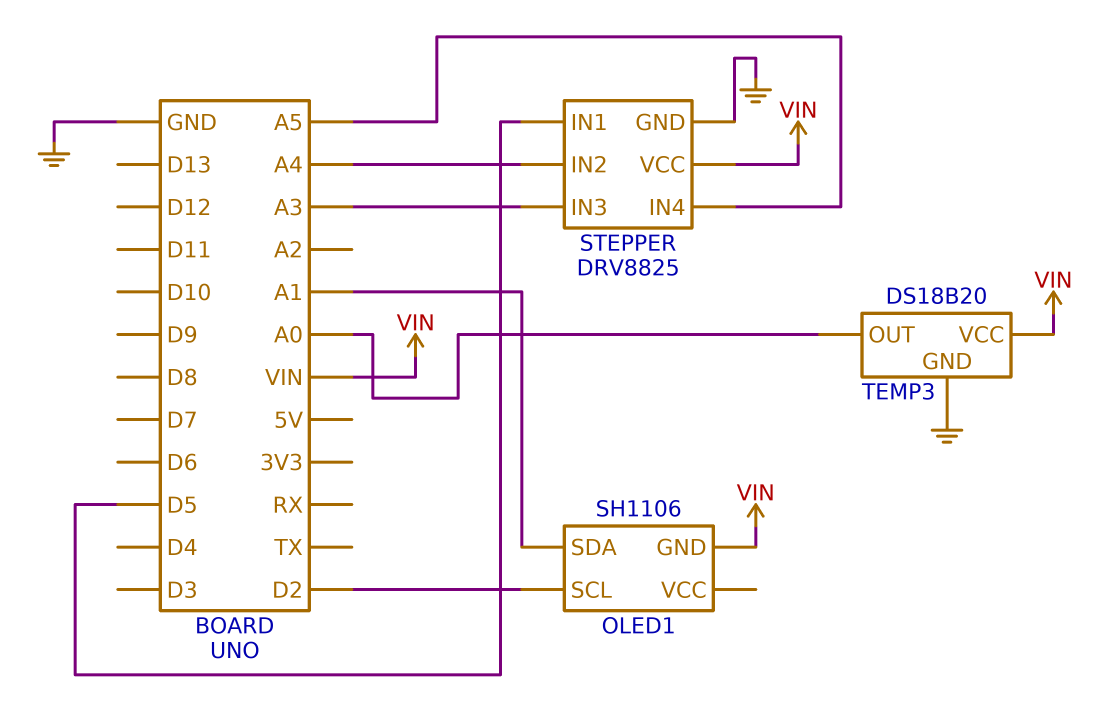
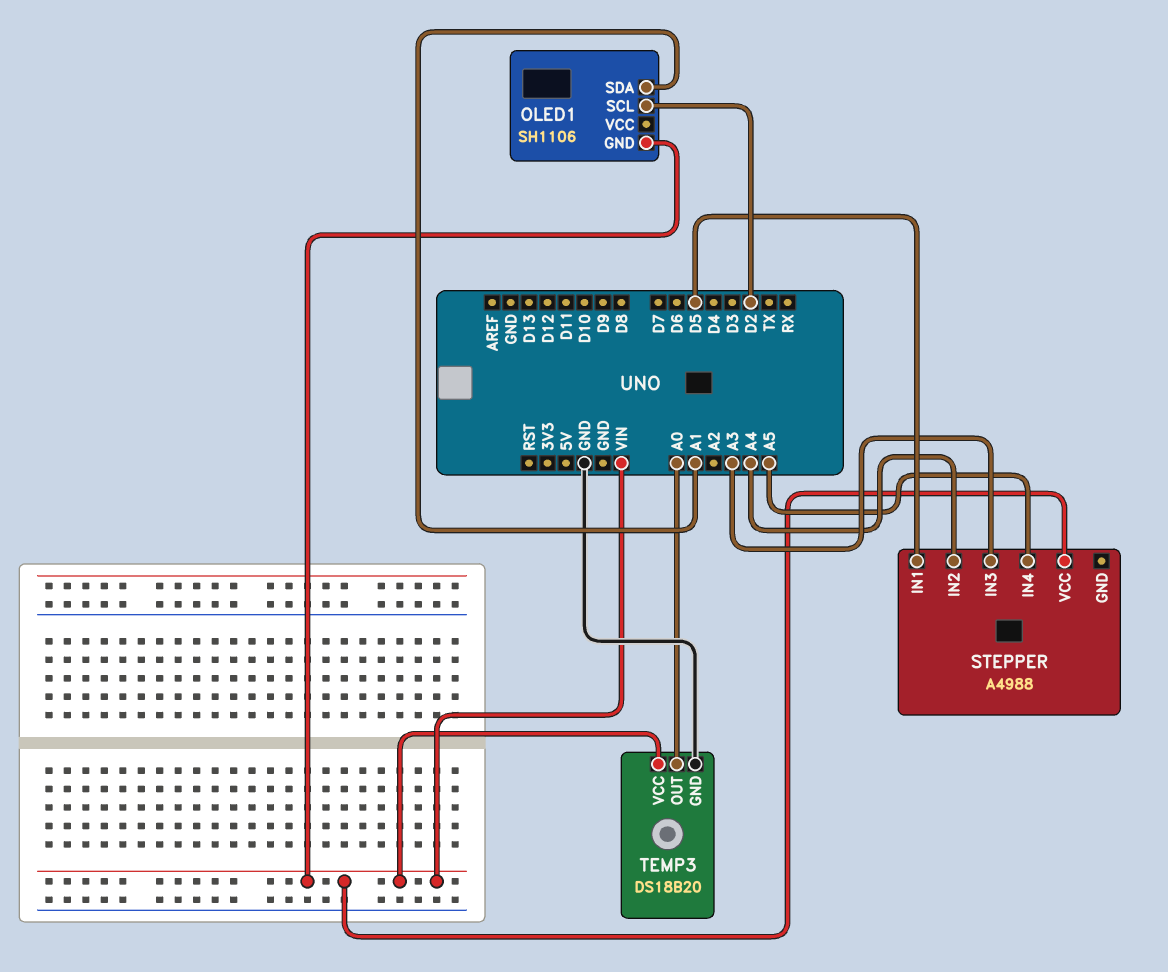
STEPPER: DRV8825 -> A4988
STEPPER pin GND: GND -> none

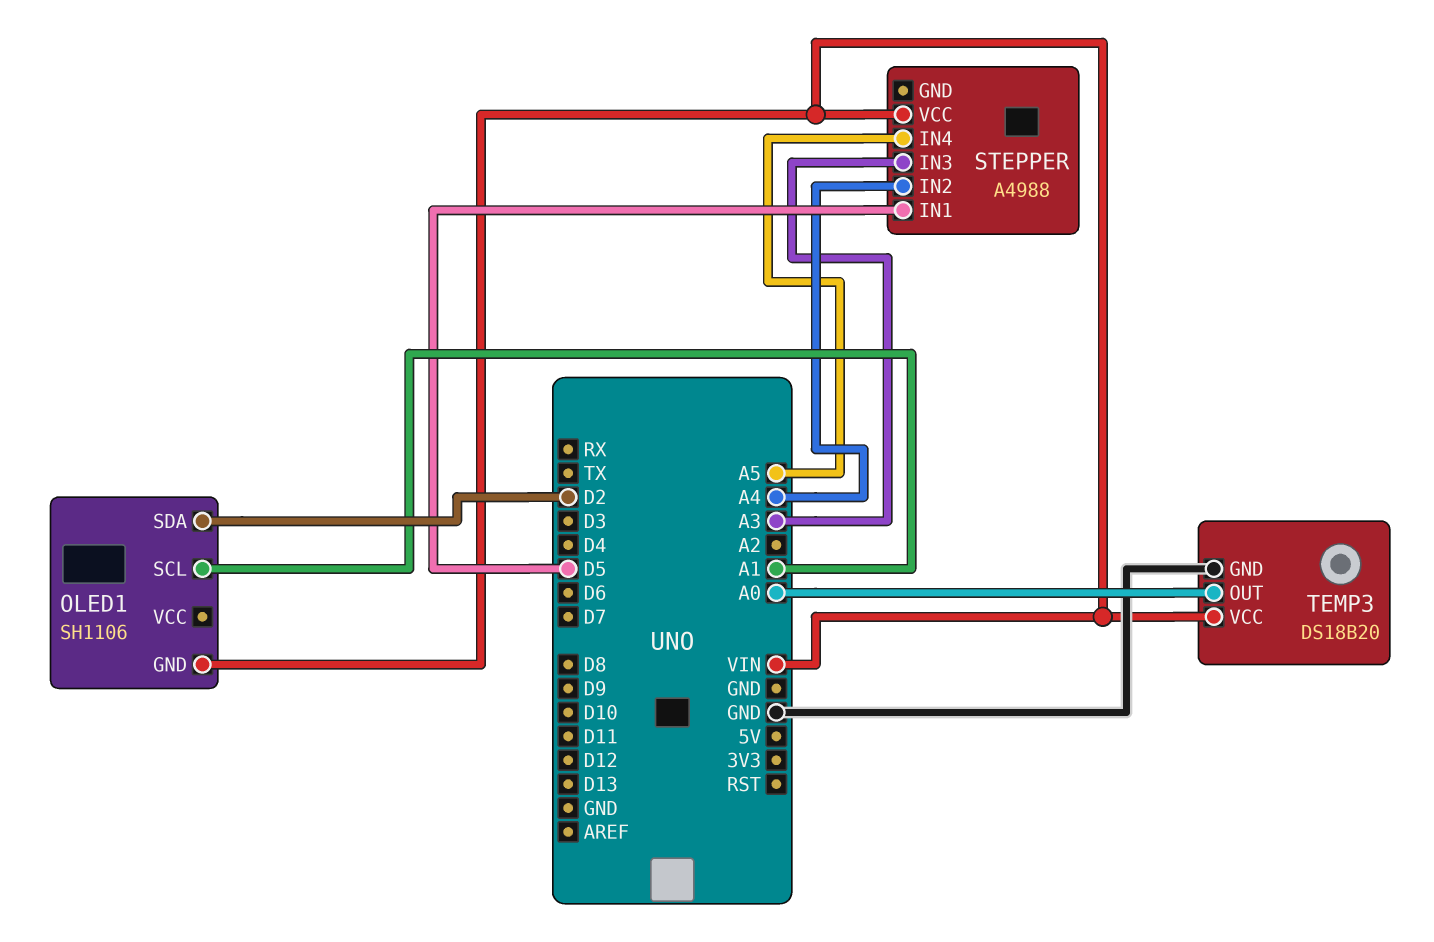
OLED1 pin SCL: D2 -> A1
OLED1 pin SDA: A1 -> D2

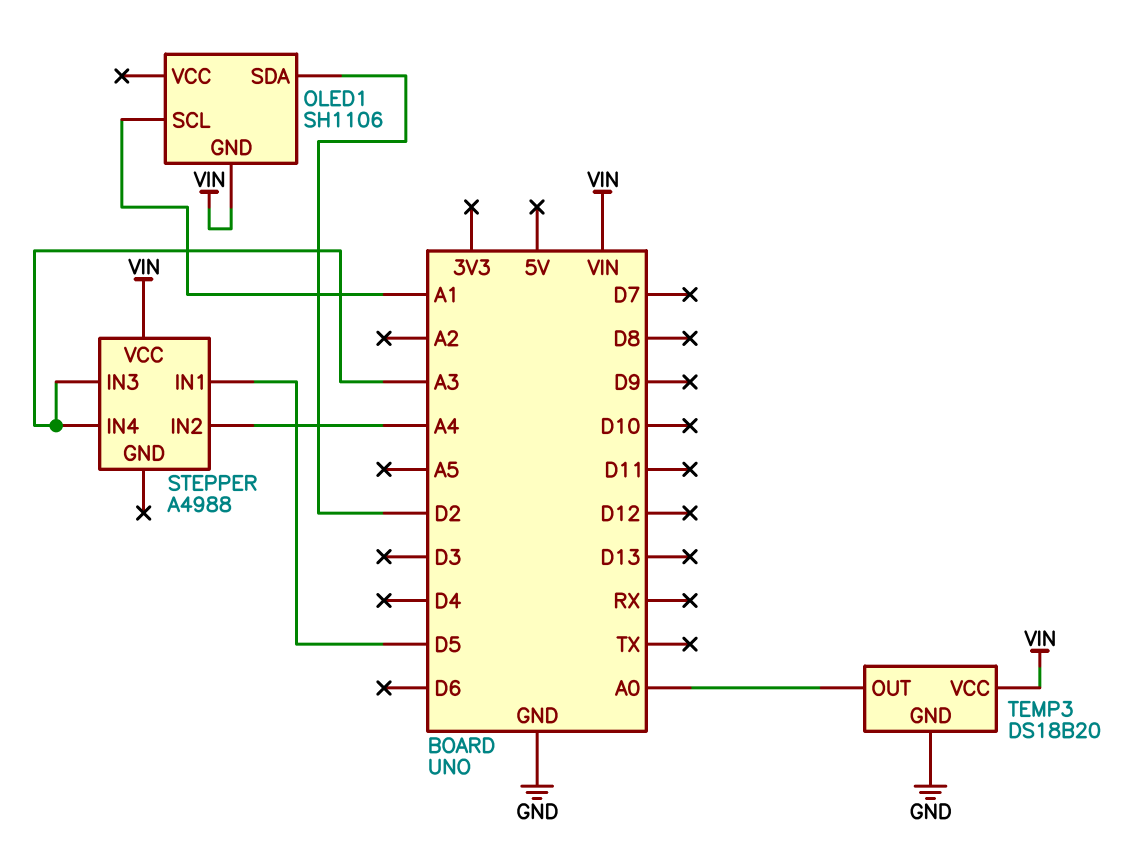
STEPPER pin IN4: A5 -> A3

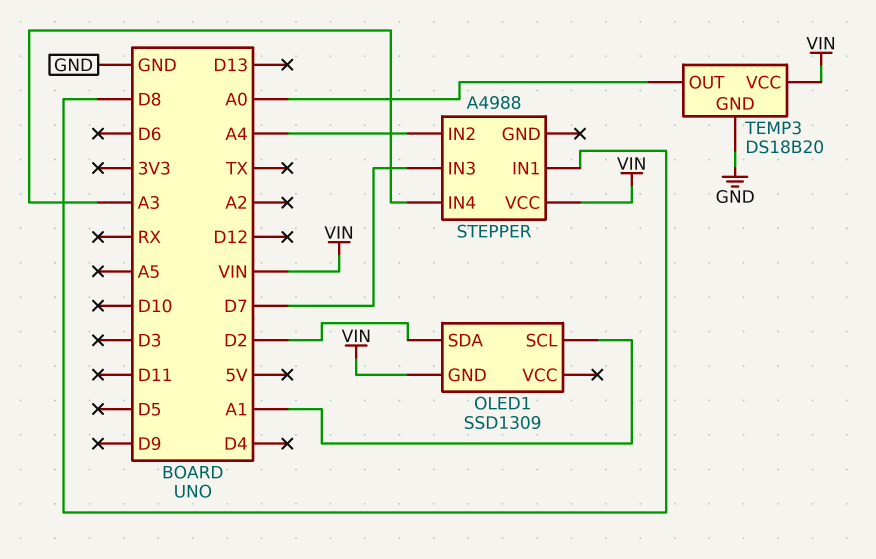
OLED1: SH1106 -> SSD1309
STEPPER pin IN1: D5 -> D8
STEPPER pin IN3: A3 -> D7

